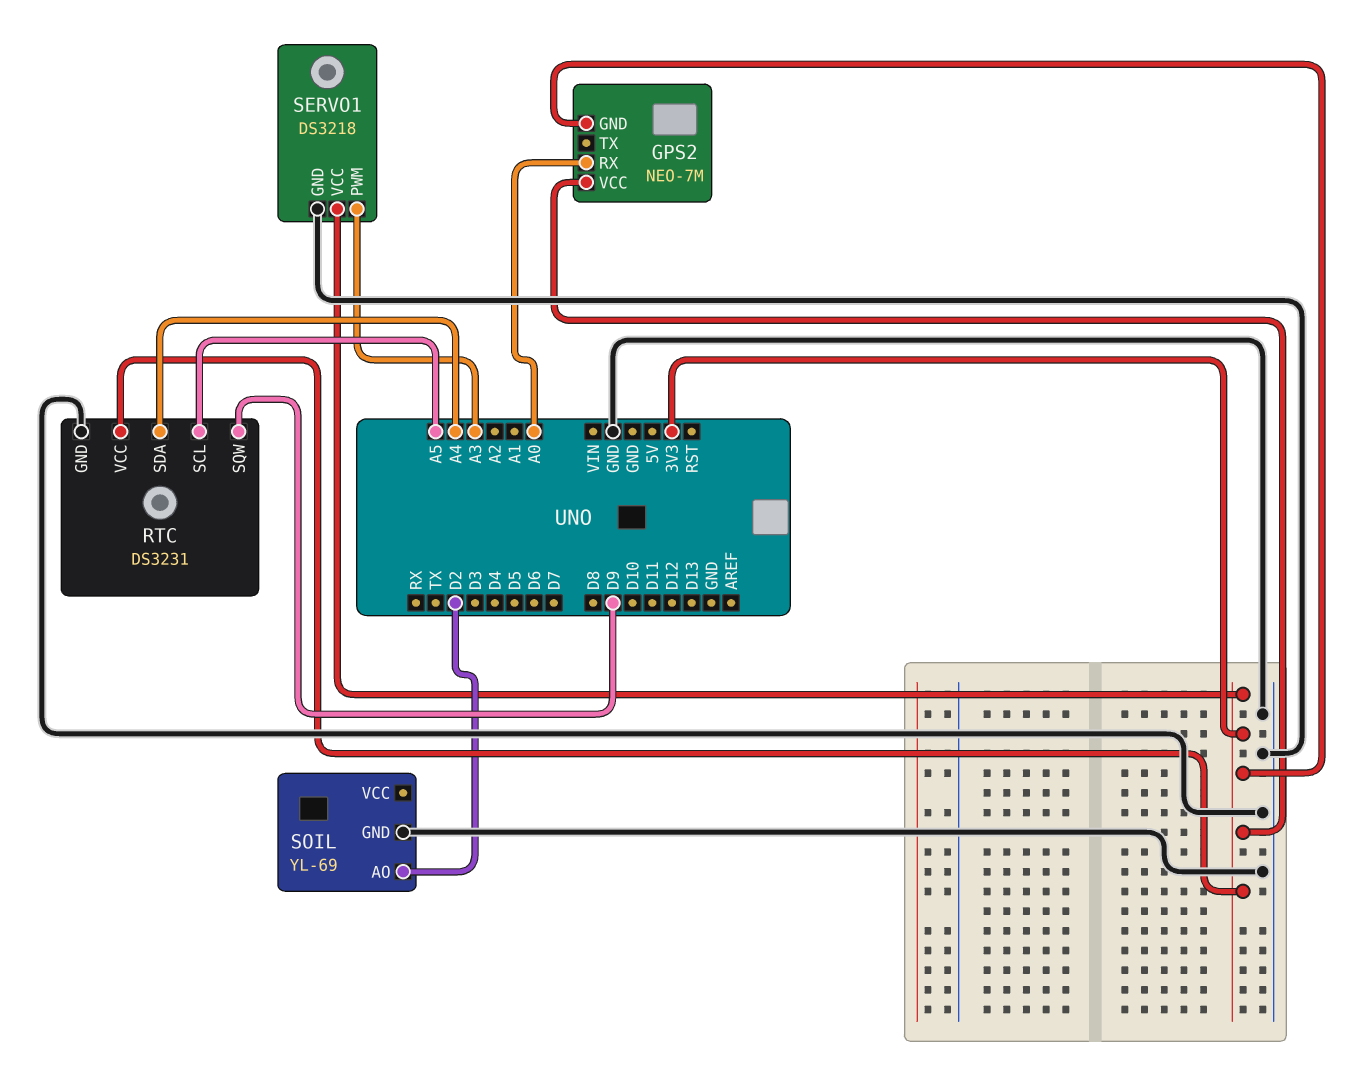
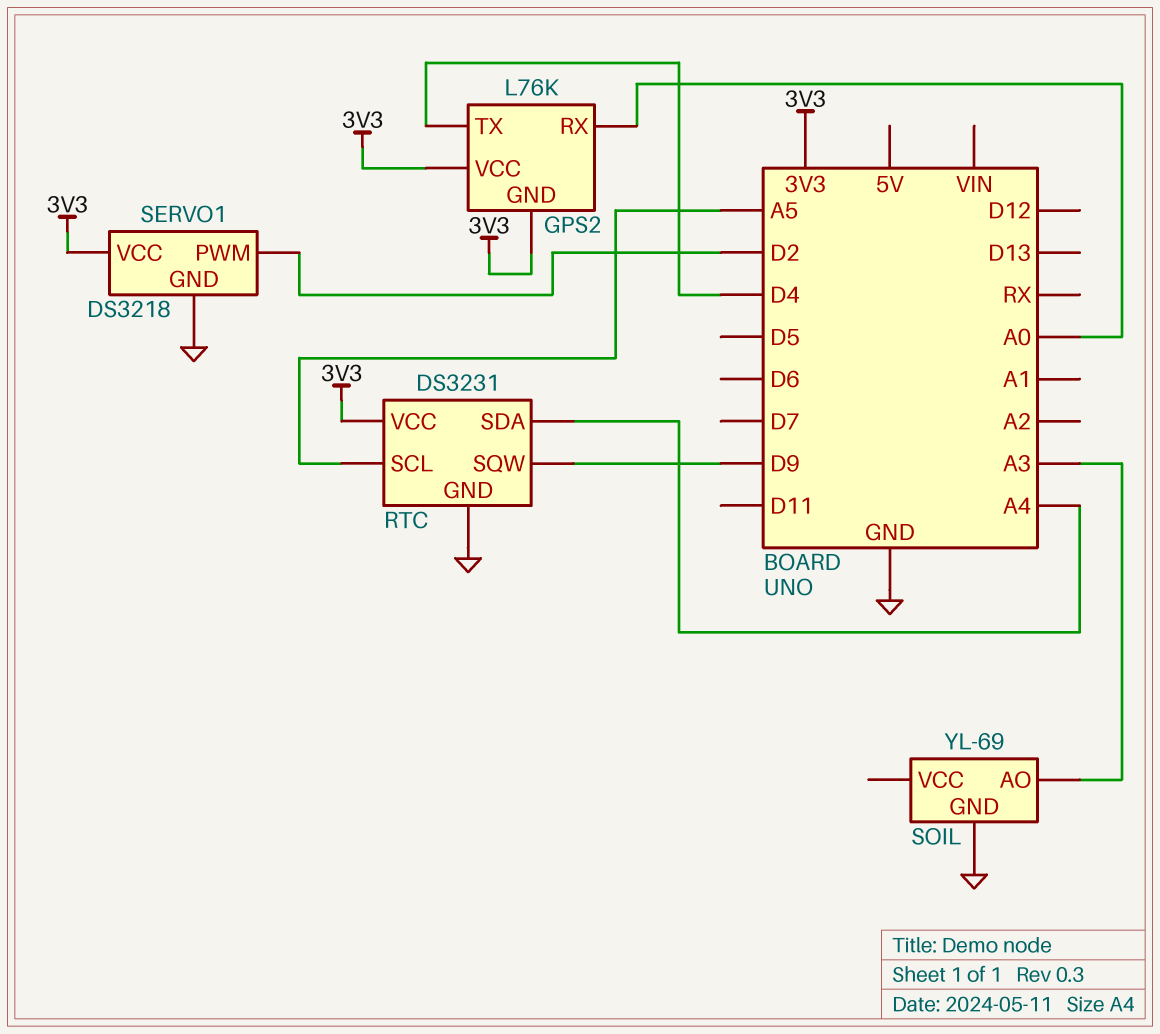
GPS2: NEO-7M -> L76K
GPS2 pin TX: none -> D4
SERVO1 pin PWM: A3 -> D2
SOIL pin AO: D2 -> A3

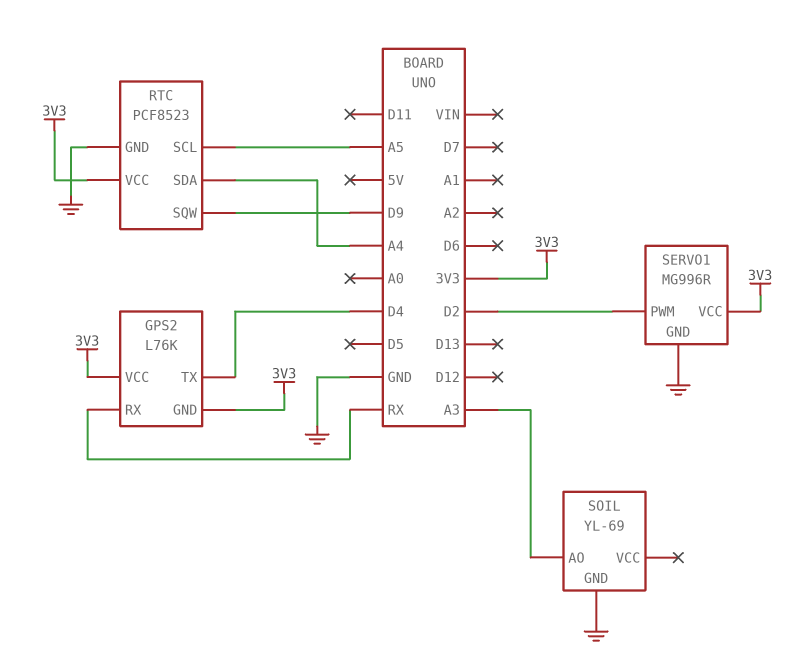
GPS2 pin RX: A0 -> RX
RTC: DS3231 -> PCF8523
SERVO1: DS3218 -> MG996R

